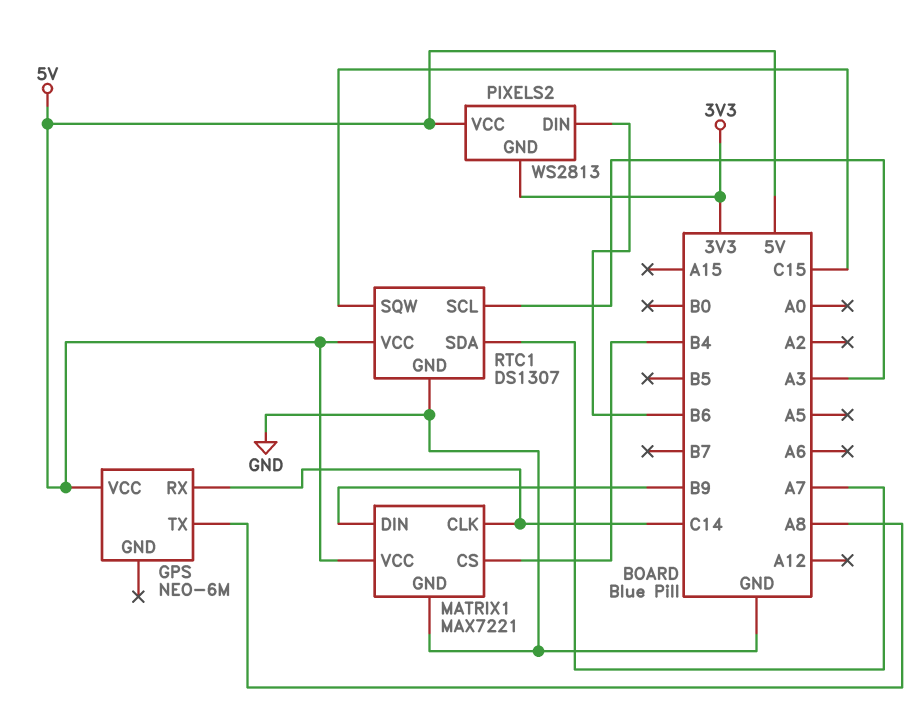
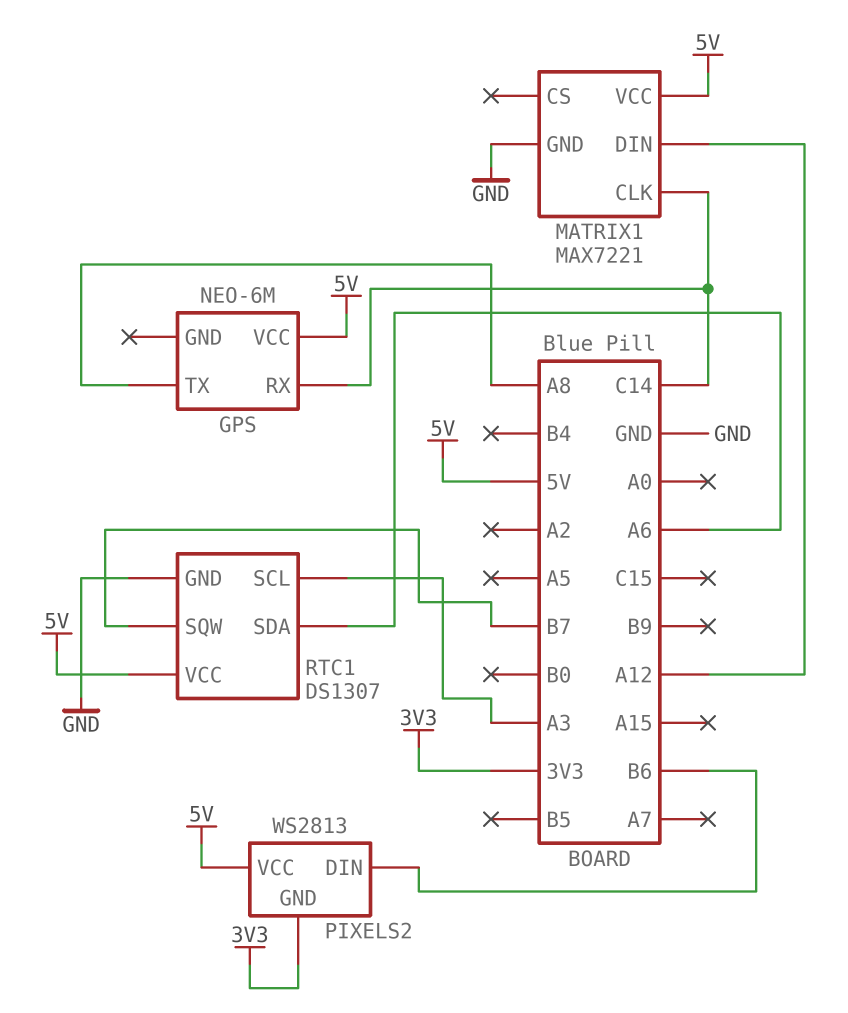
MATRIX1 pin CS: B4 -> none
MATRIX1 pin DIN: B9 -> A12
RTC1 pin SDA: A7 -> A6
RTC1 pin SQW: C15 -> B7

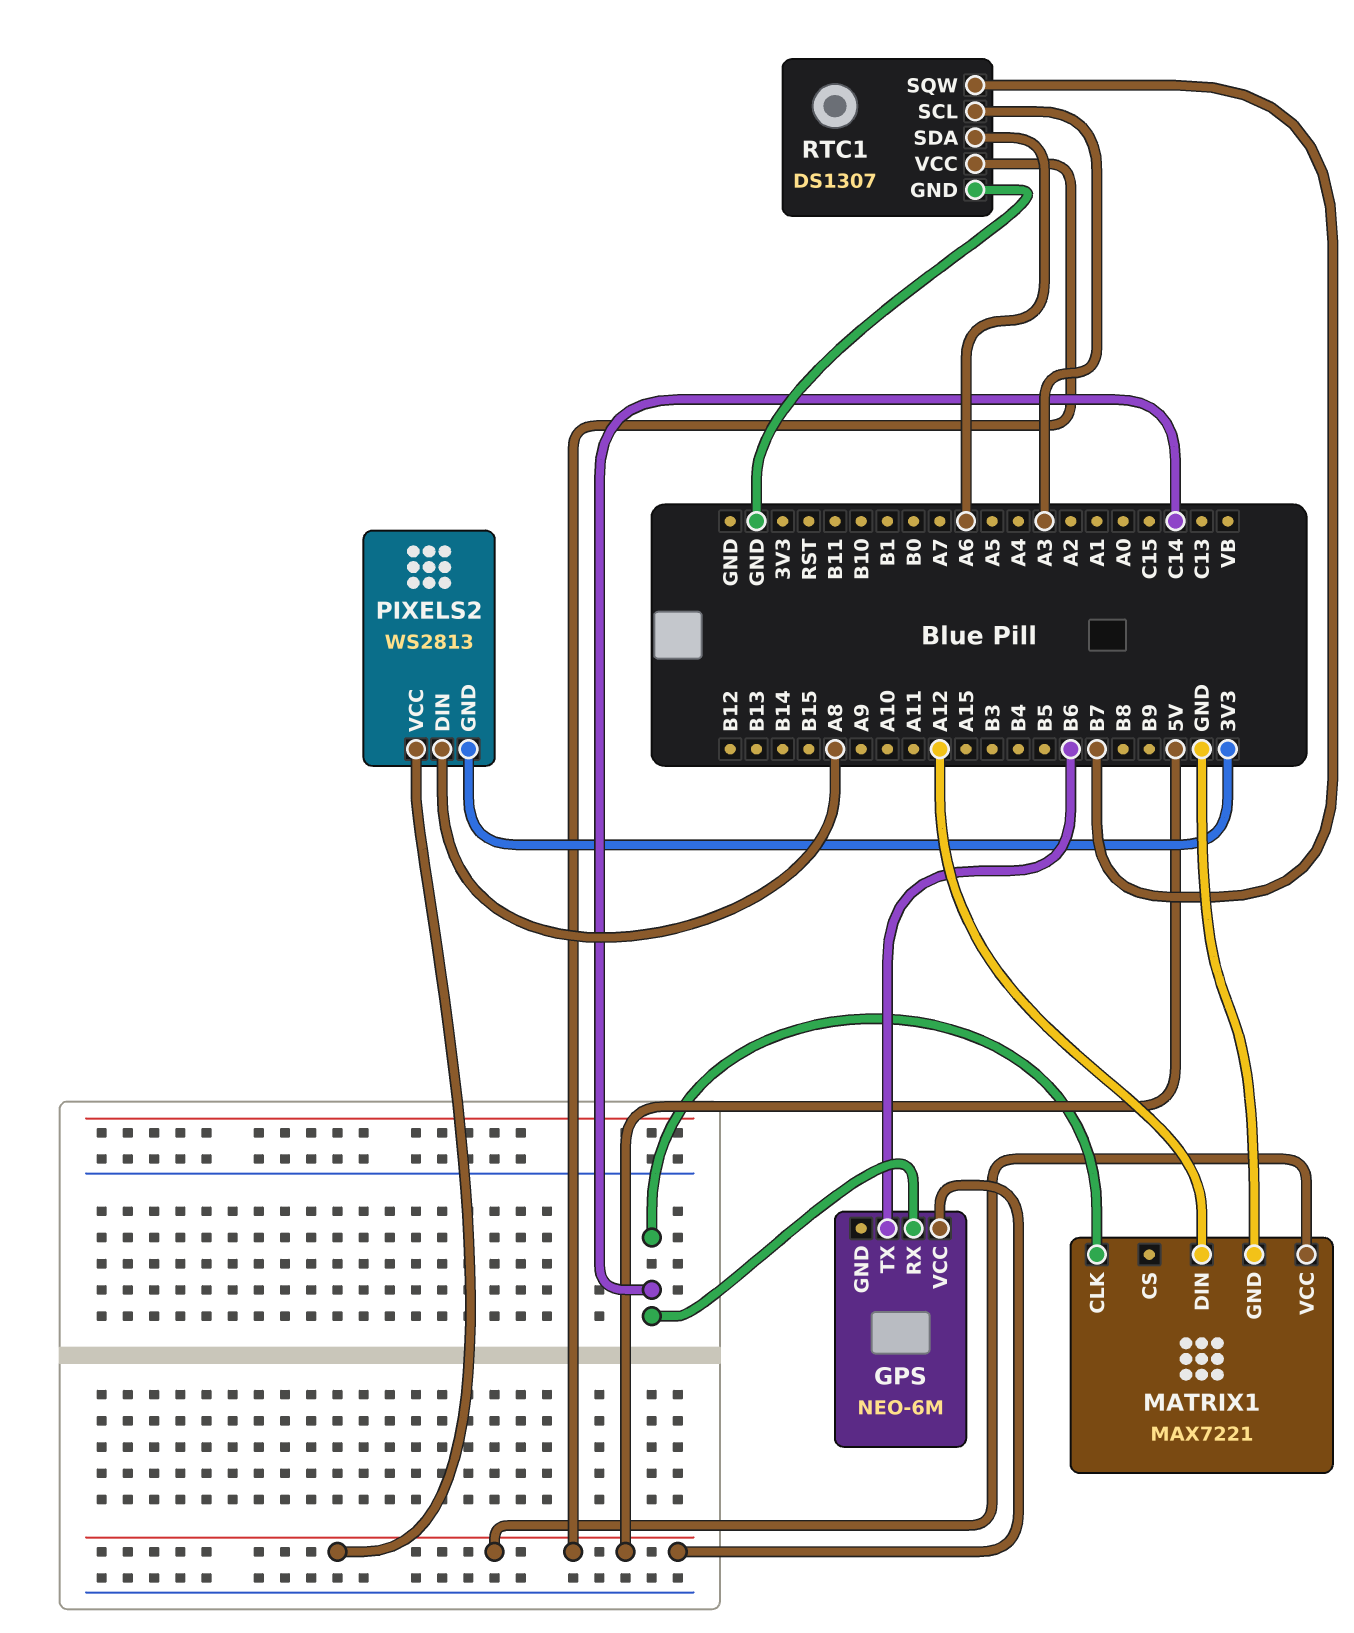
GPS pin TX: A8 -> B6
PIXELS2 pin DIN: B6 -> A8

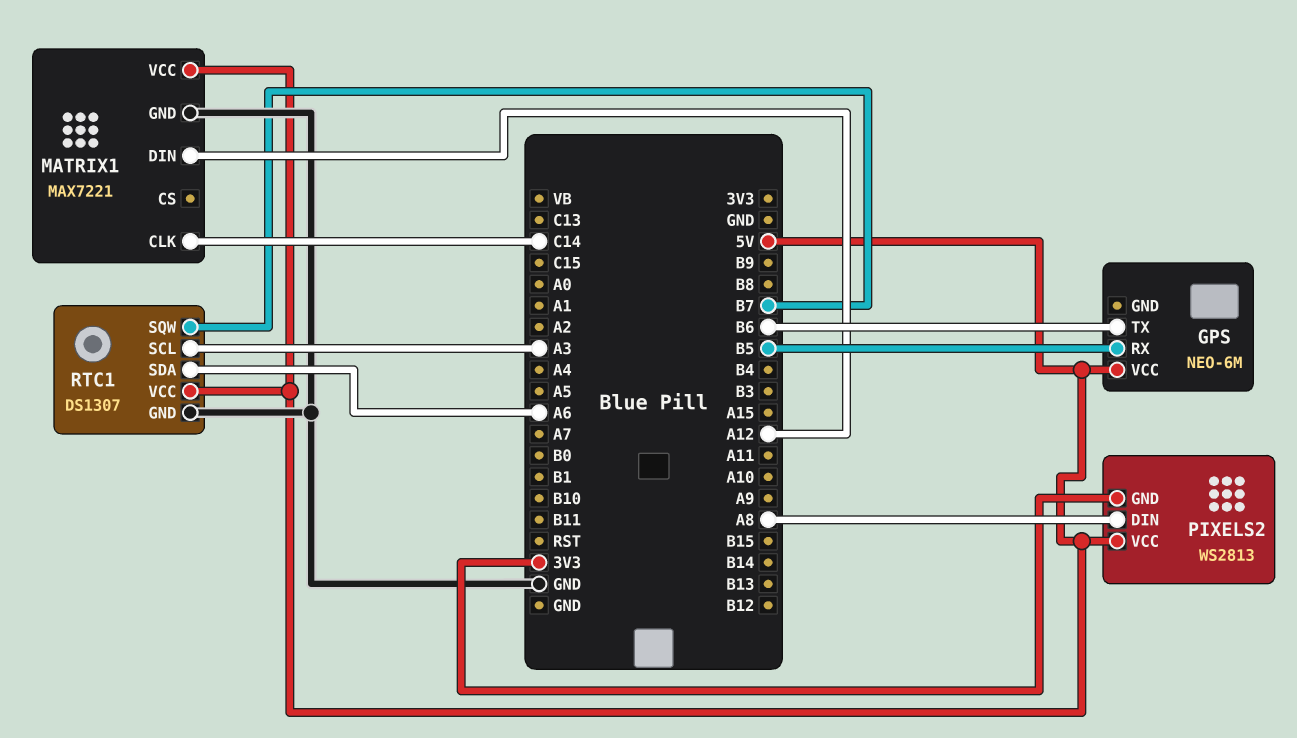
GPS pin RX: C14 -> B5

